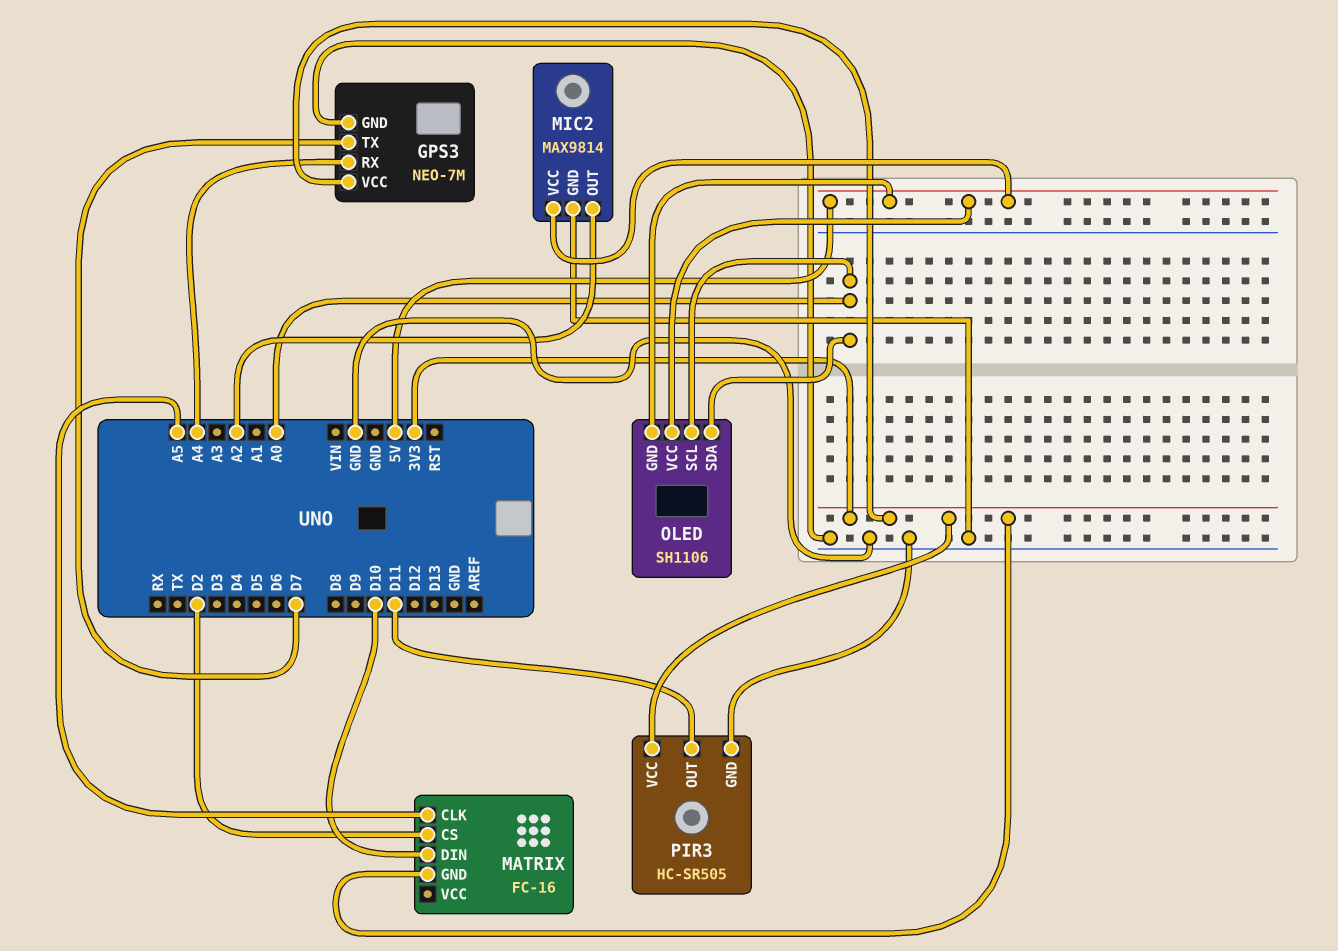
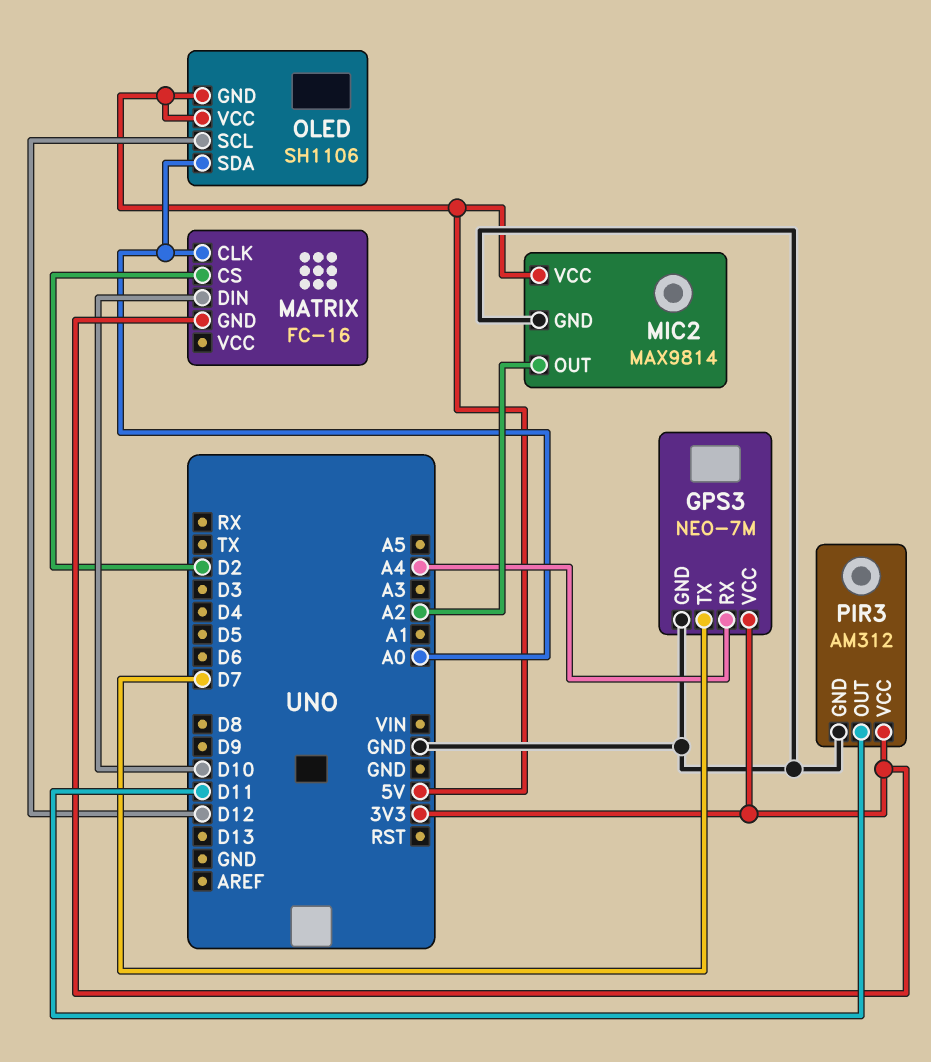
MATRIX pin CLK: A5 -> A0
OLED pin SCL: A0 -> D12
PIR3: HC-SR505 -> AM312

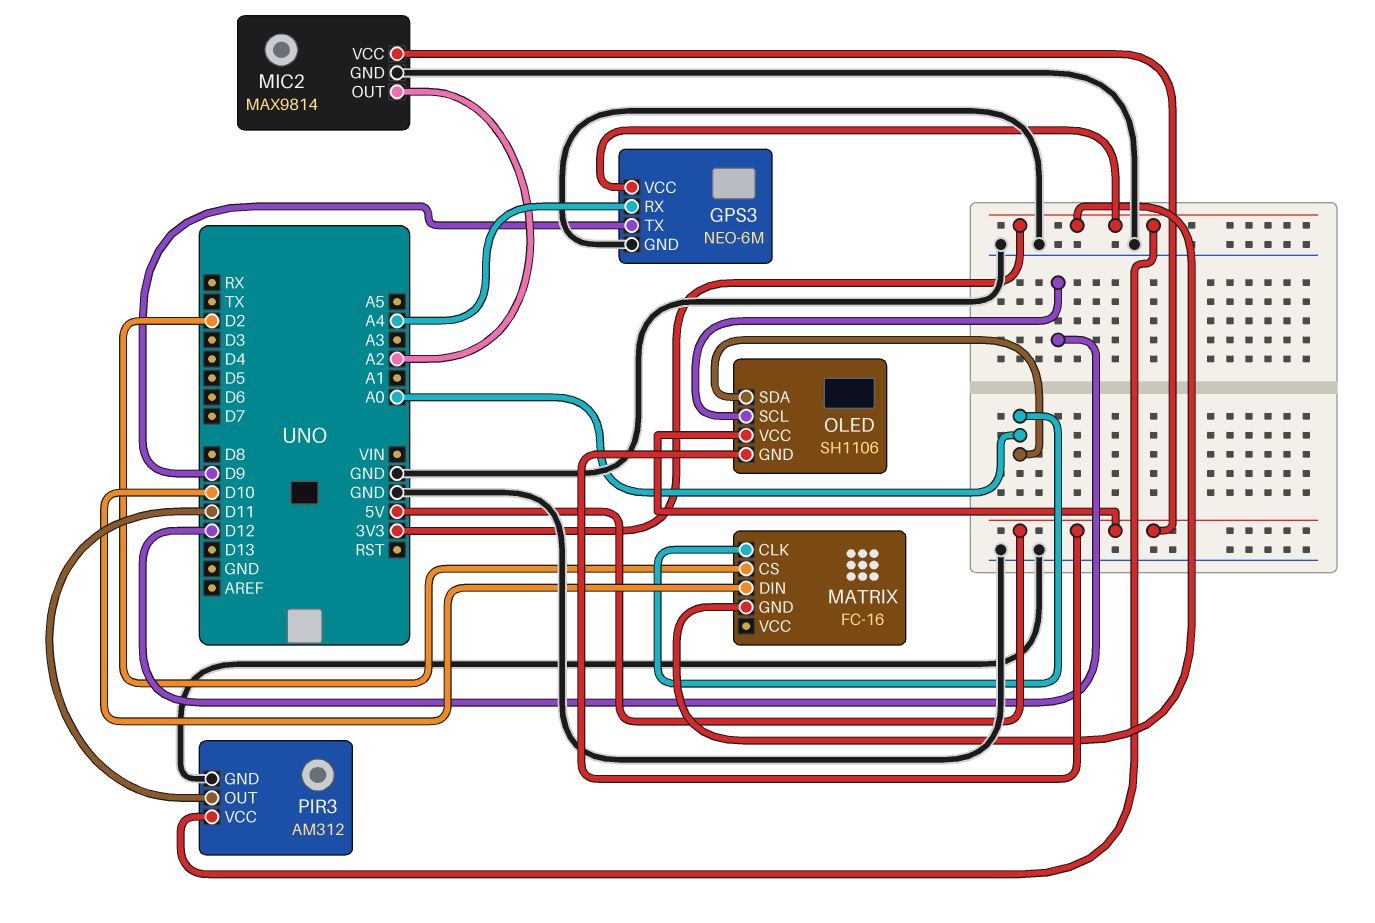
GPS3: NEO-7M -> NEO-6M
GPS3 pin TX: D7 -> D9

